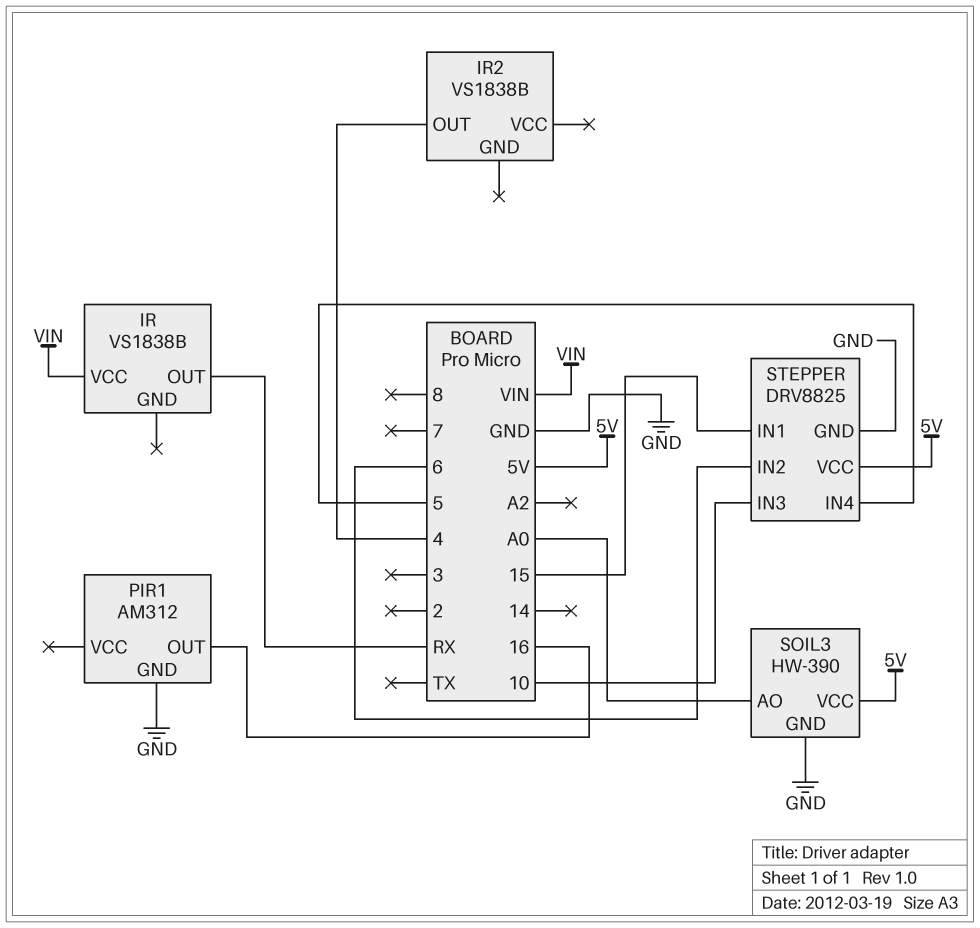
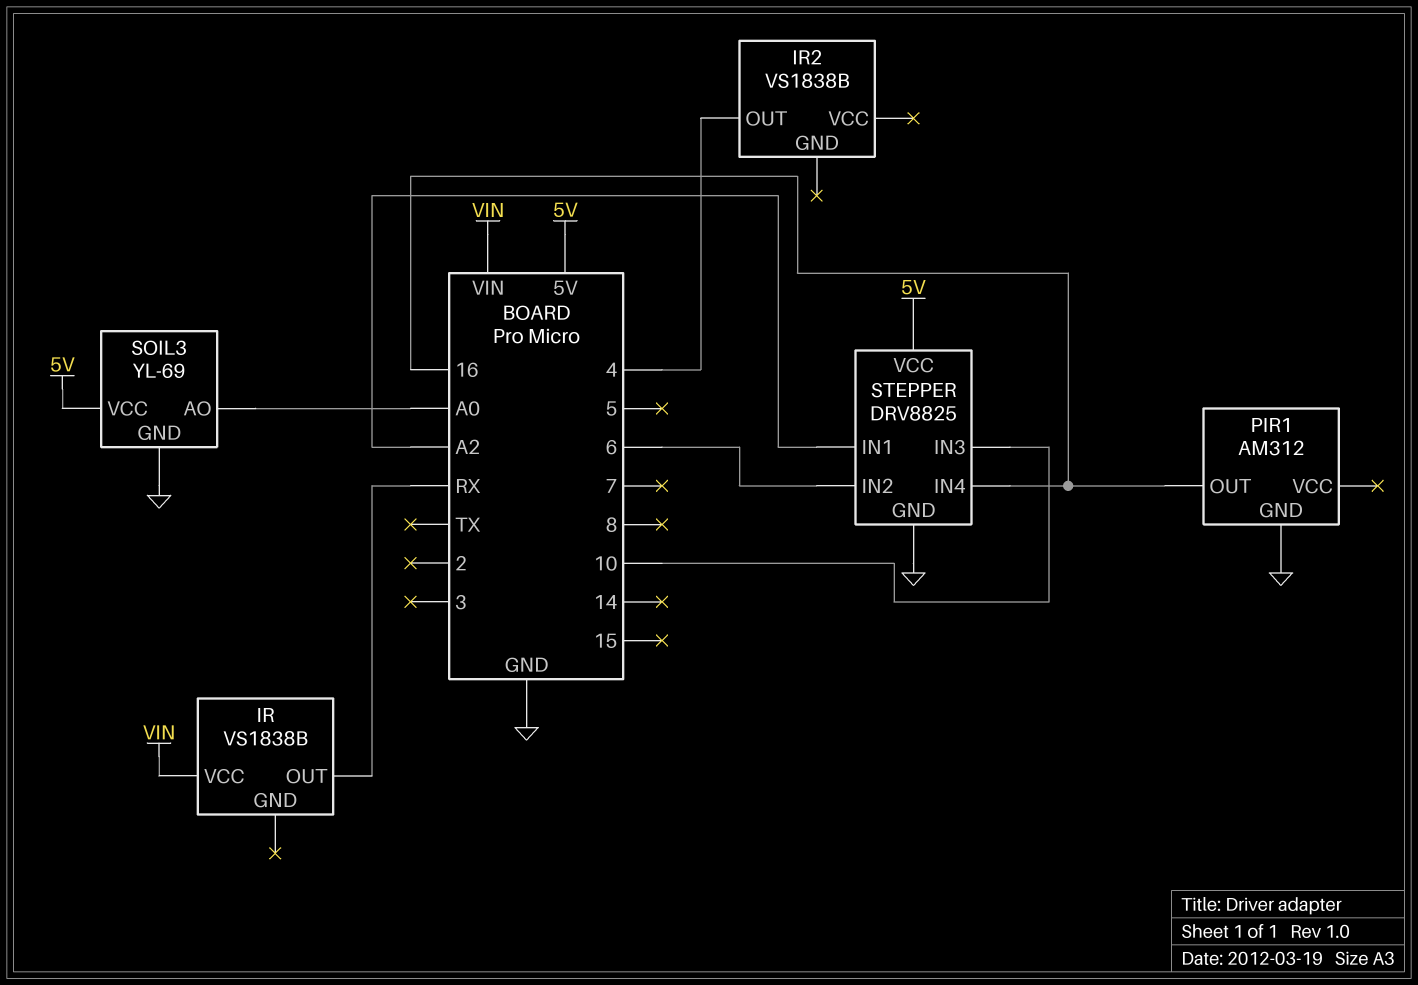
SOIL3: HW-390 -> YL-69
STEPPER pin IN1: 15 -> A2
STEPPER pin IN4: 5 -> 16

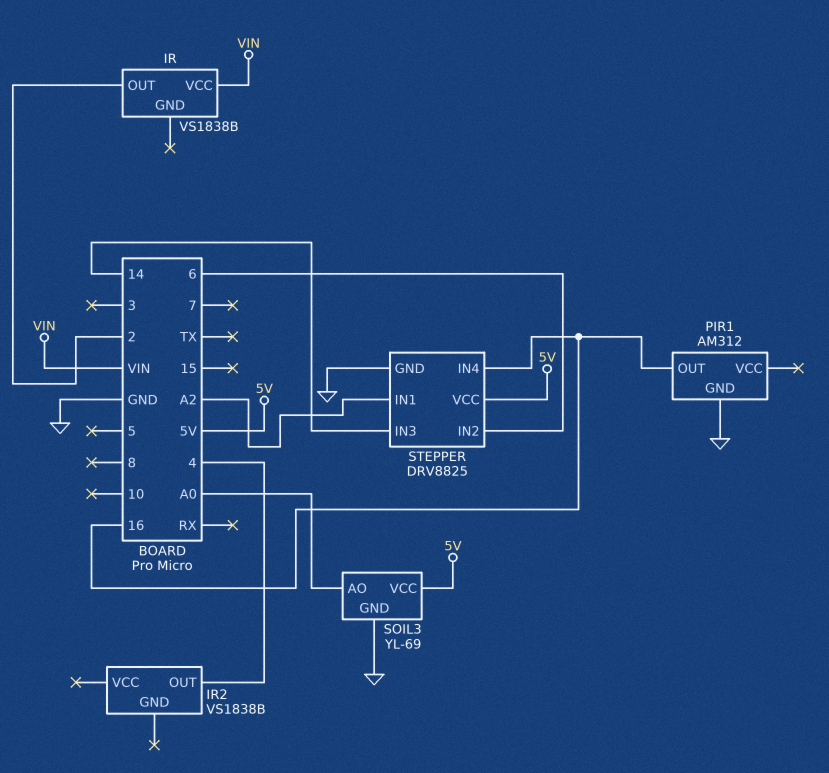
IR pin OUT: RX -> 2
STEPPER pin IN3: 10 -> 14

